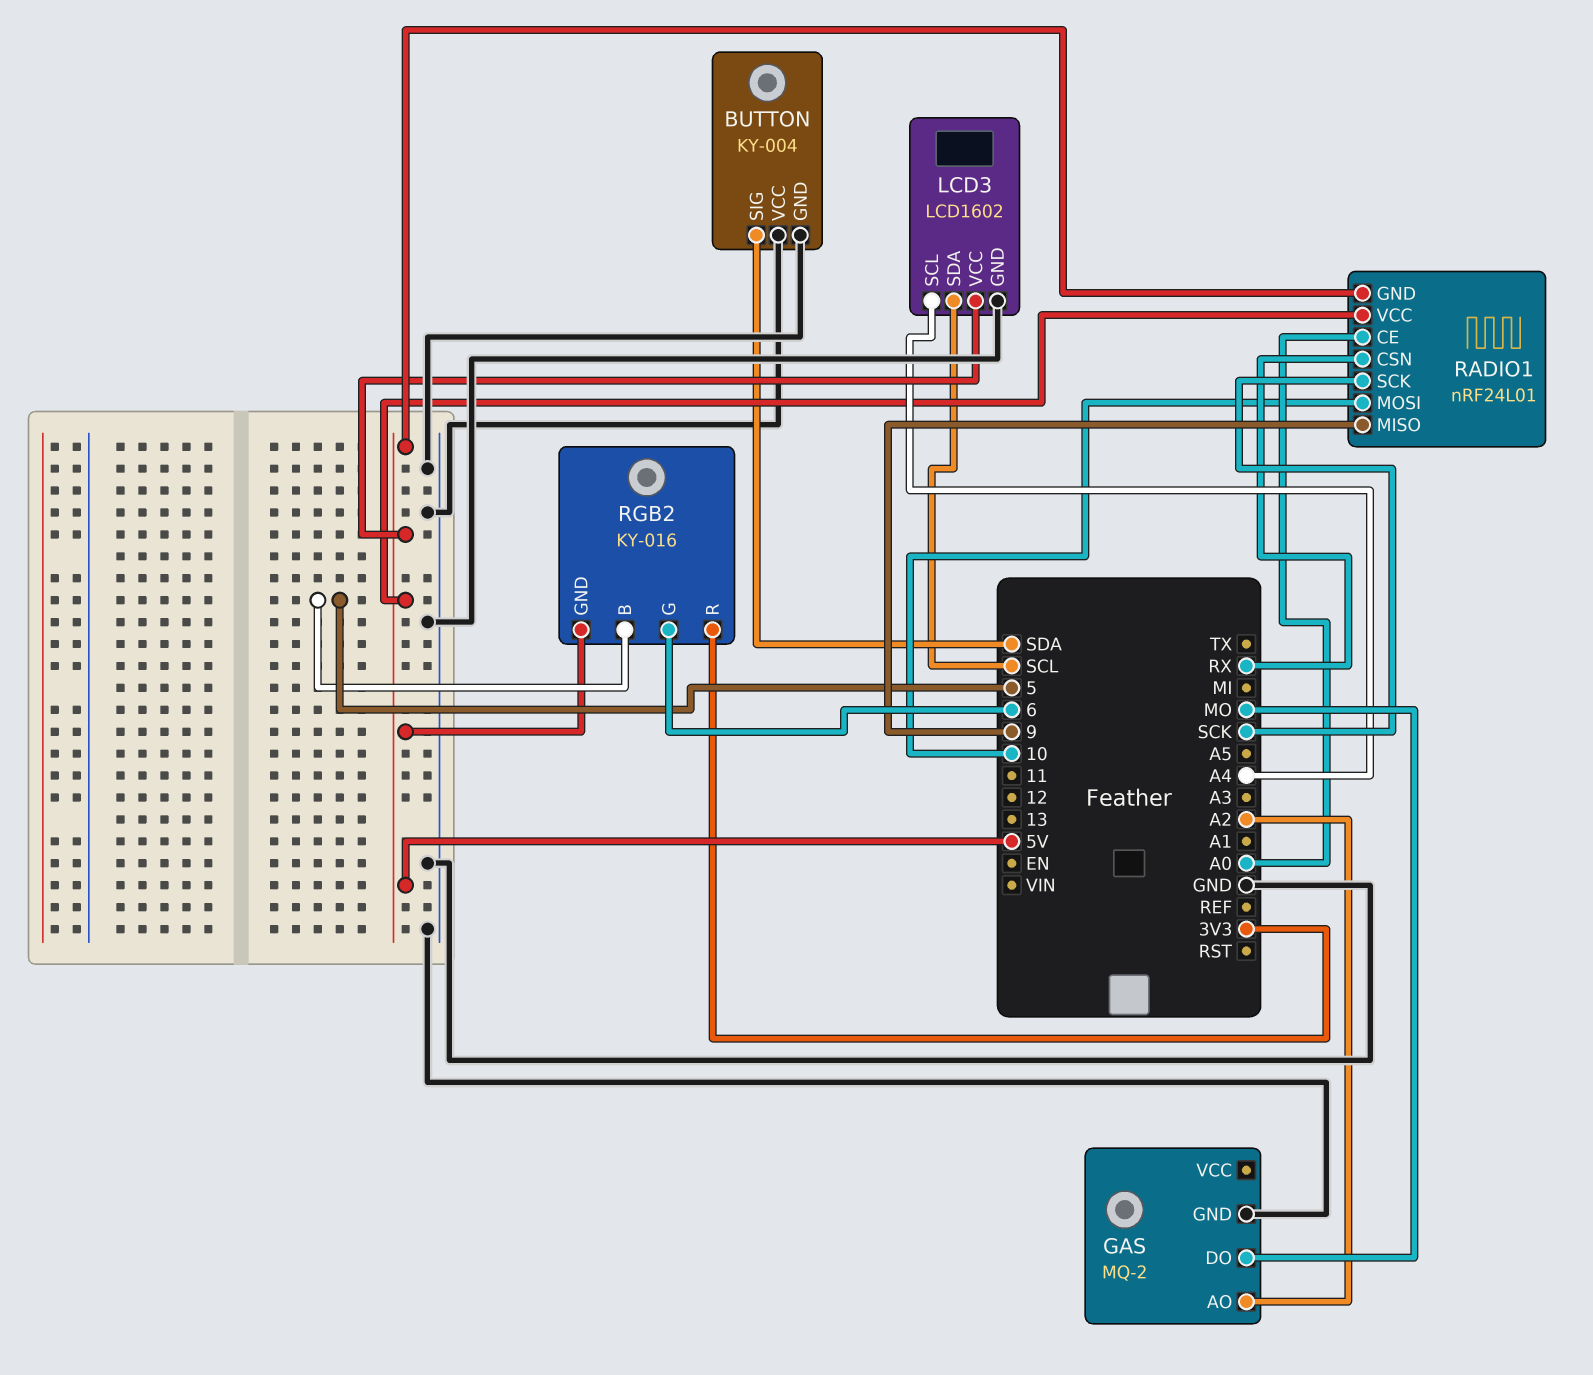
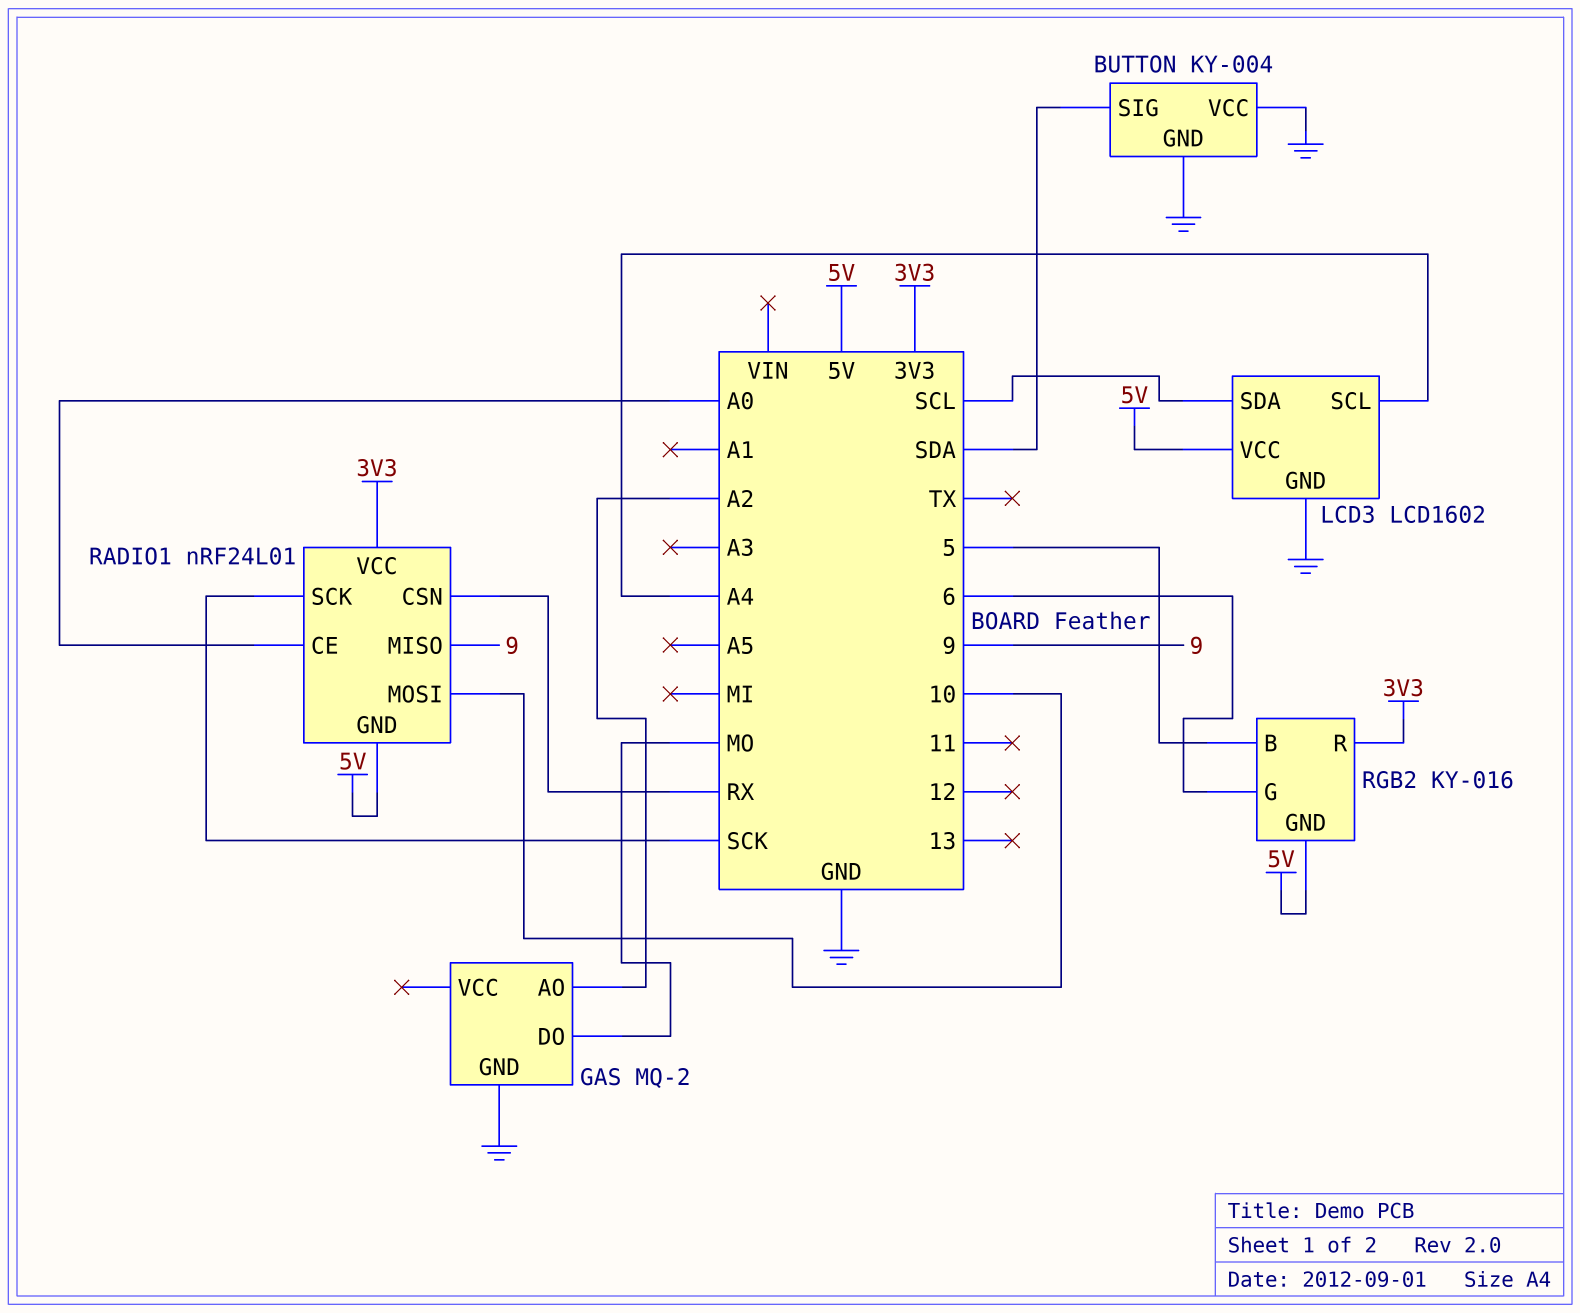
RADIO1 pin VCC: 5V -> 3V3

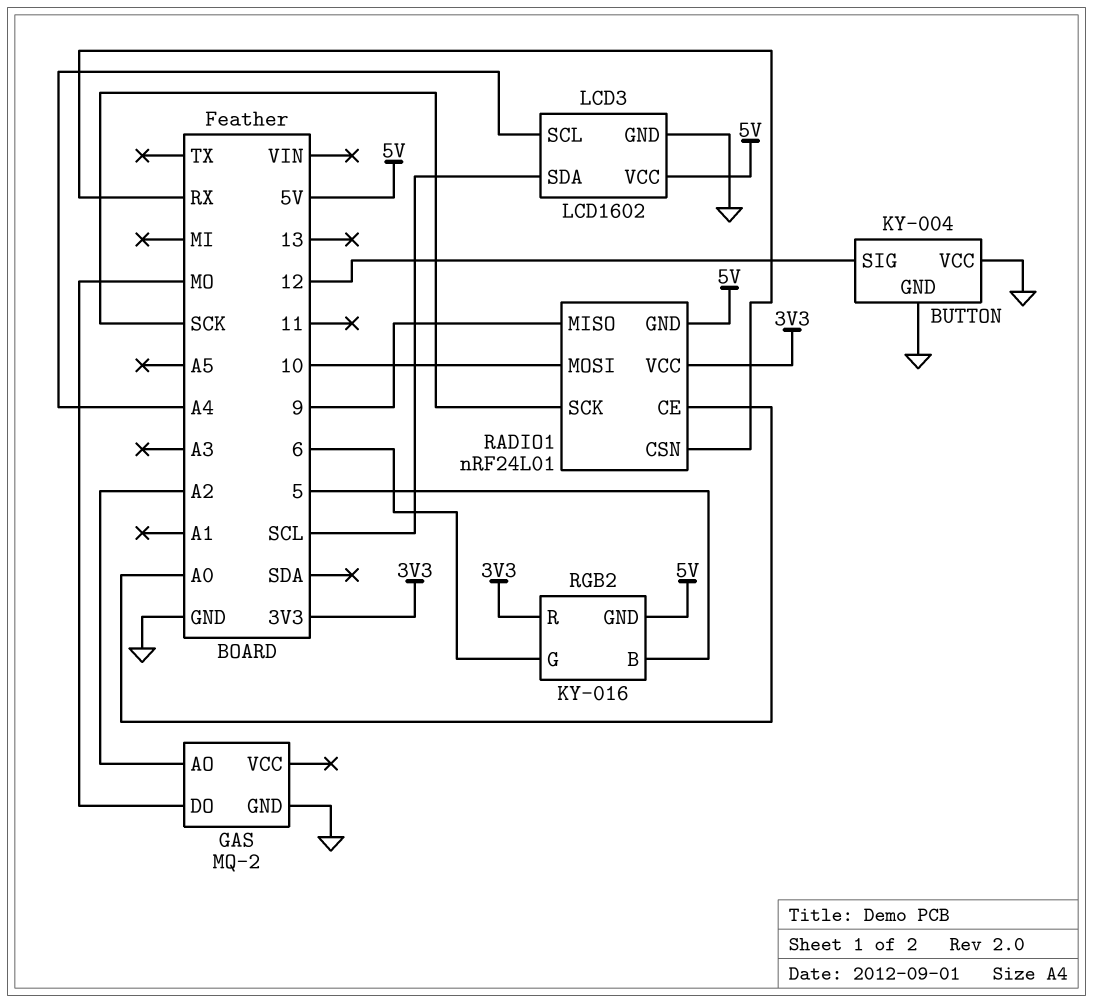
BUTTON pin SIG: SDA -> 12

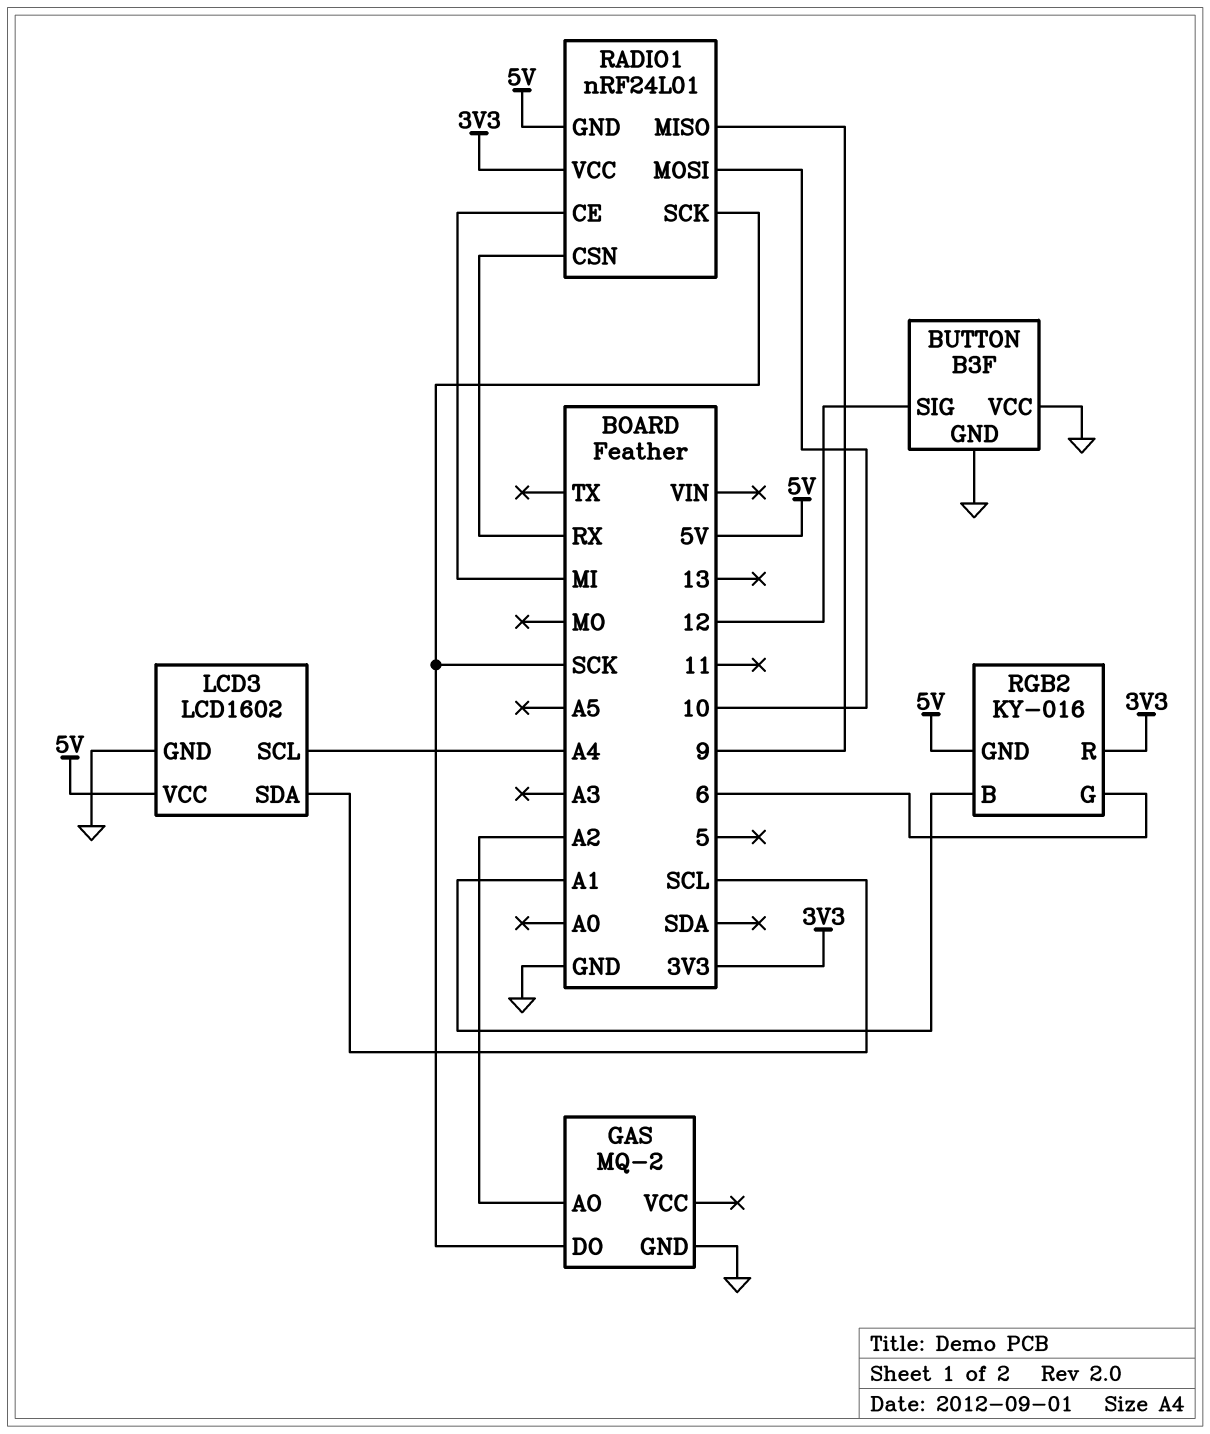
BUTTON: KY-004 -> B3F
GAS pin DO: MO -> SCK
RADIO1 pin CE: A0 -> MI
RGB2 pin B: 5 -> A1

